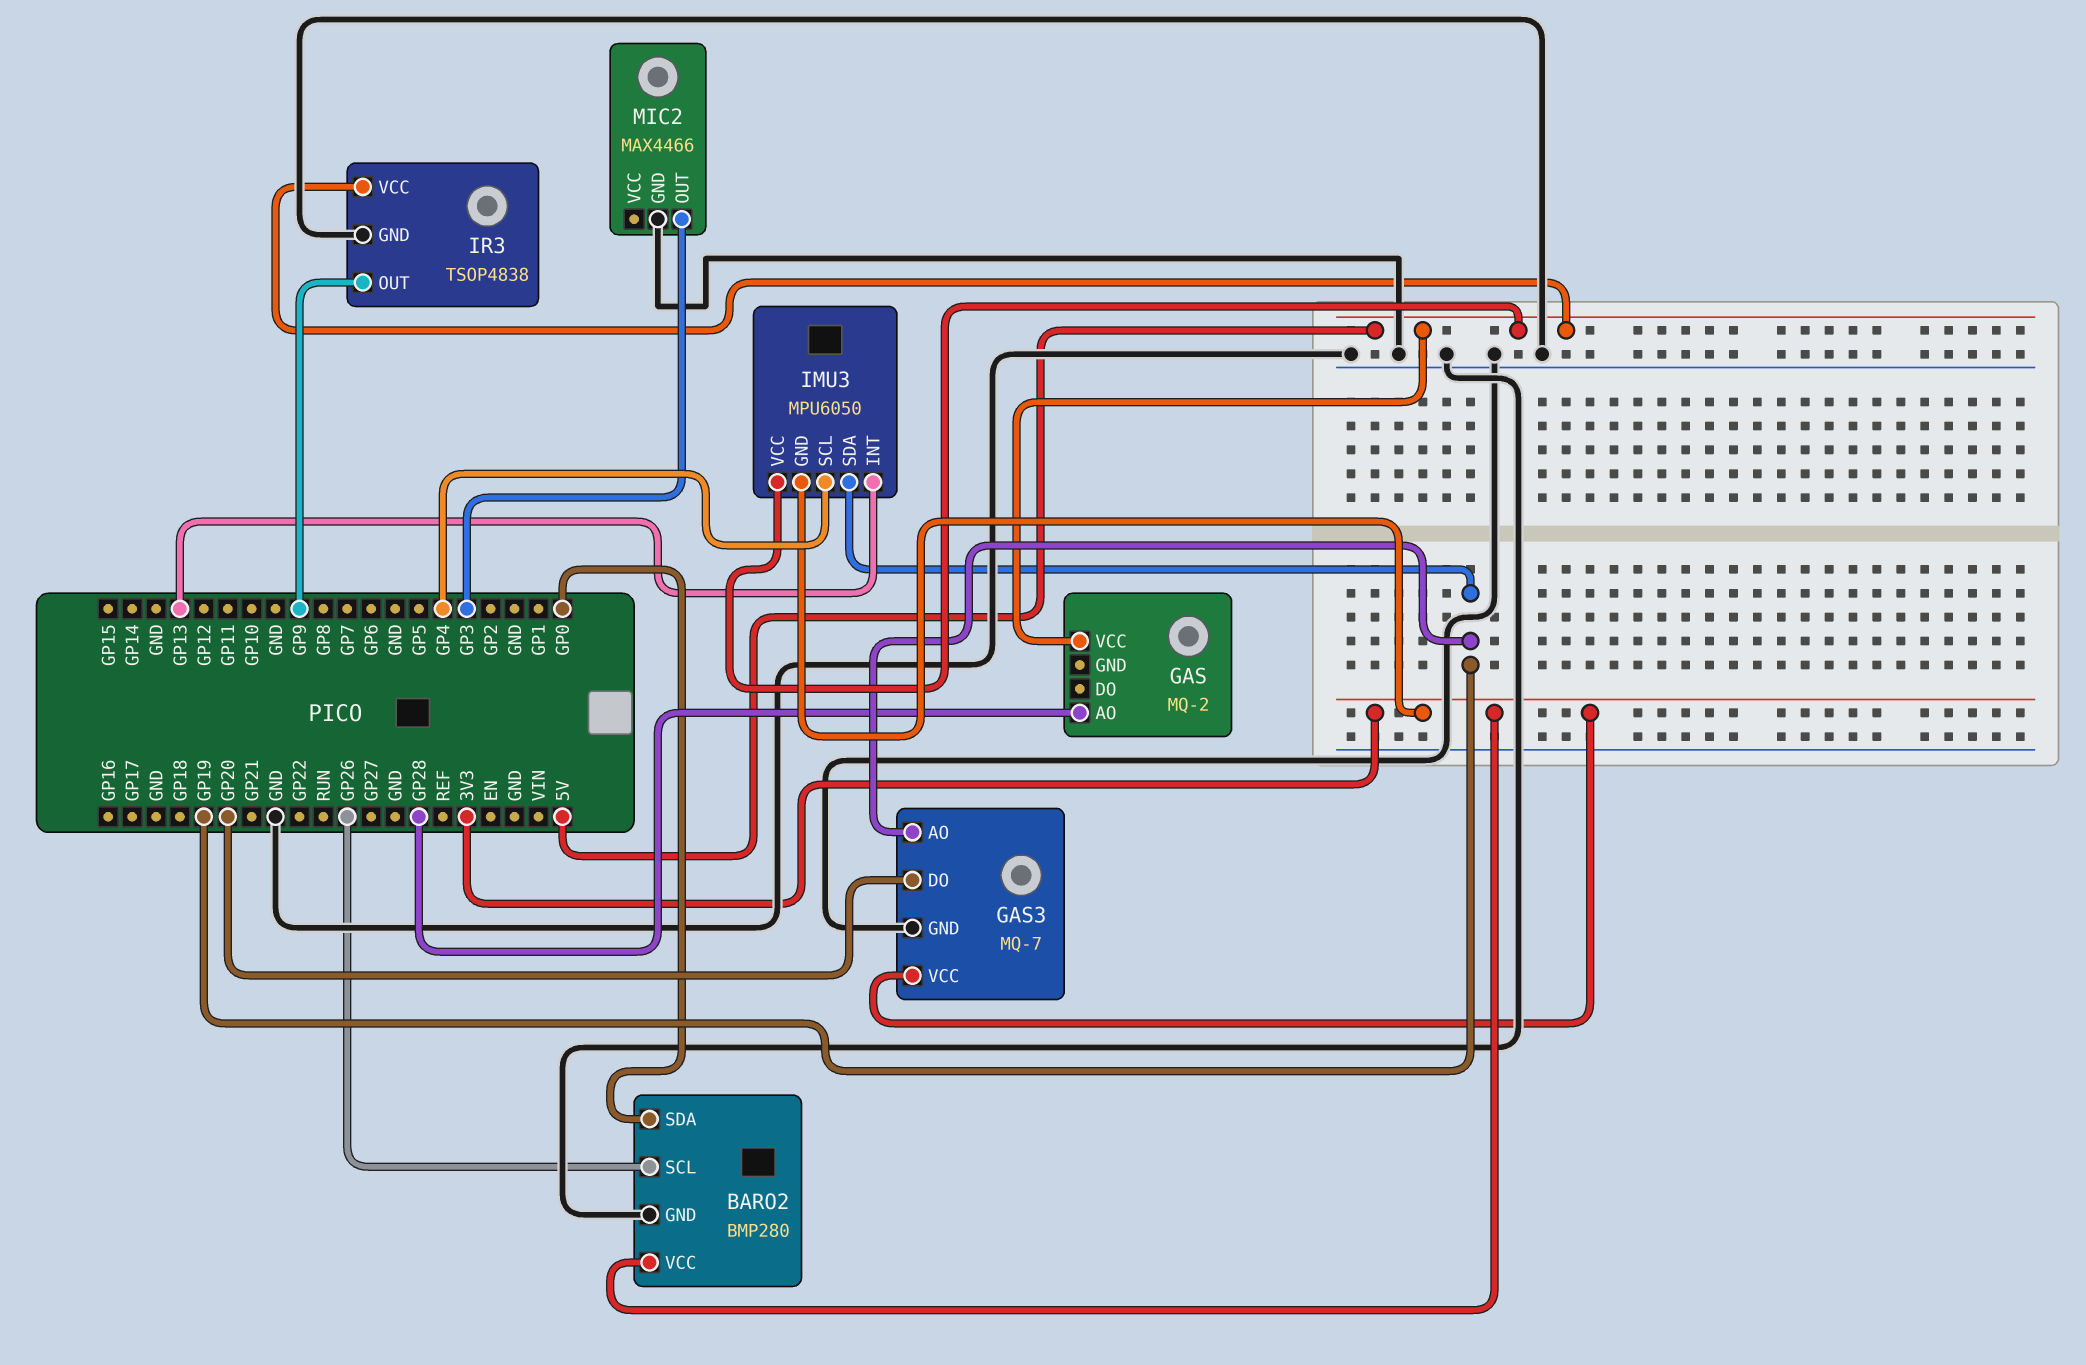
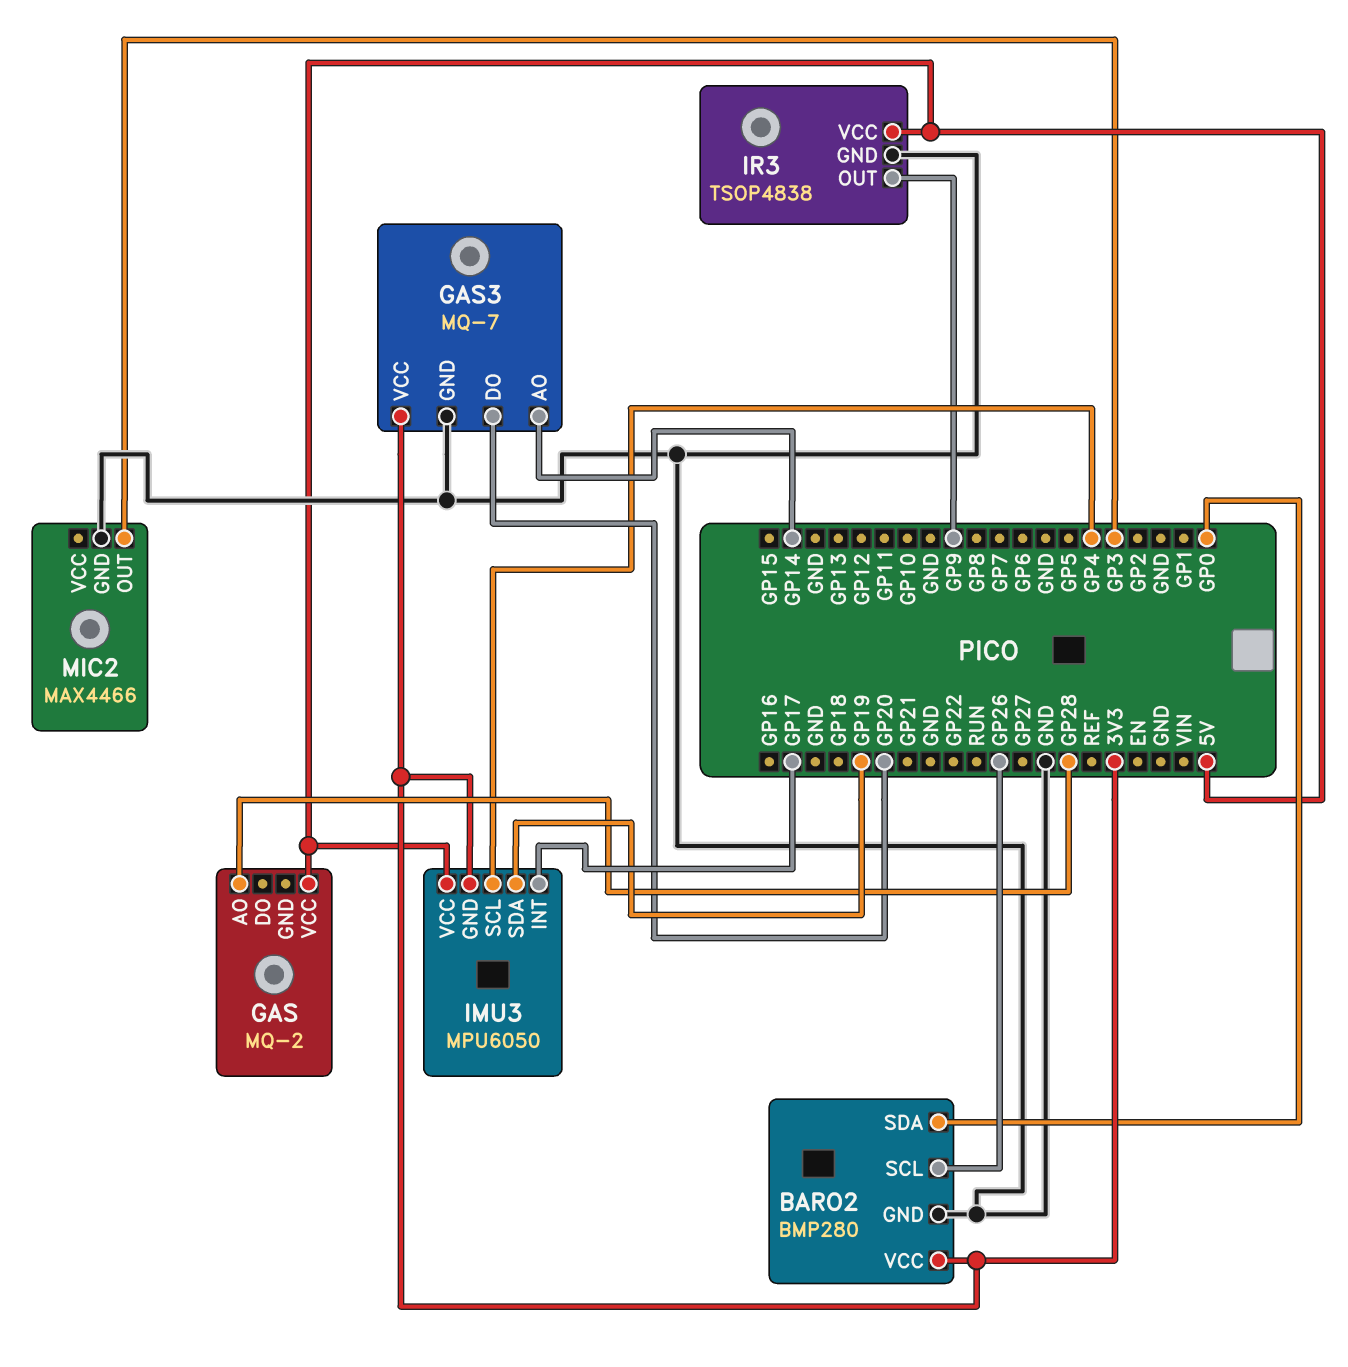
GAS3 pin AO: GP19 -> GP14
IMU3 pin INT: GP13 -> GP17

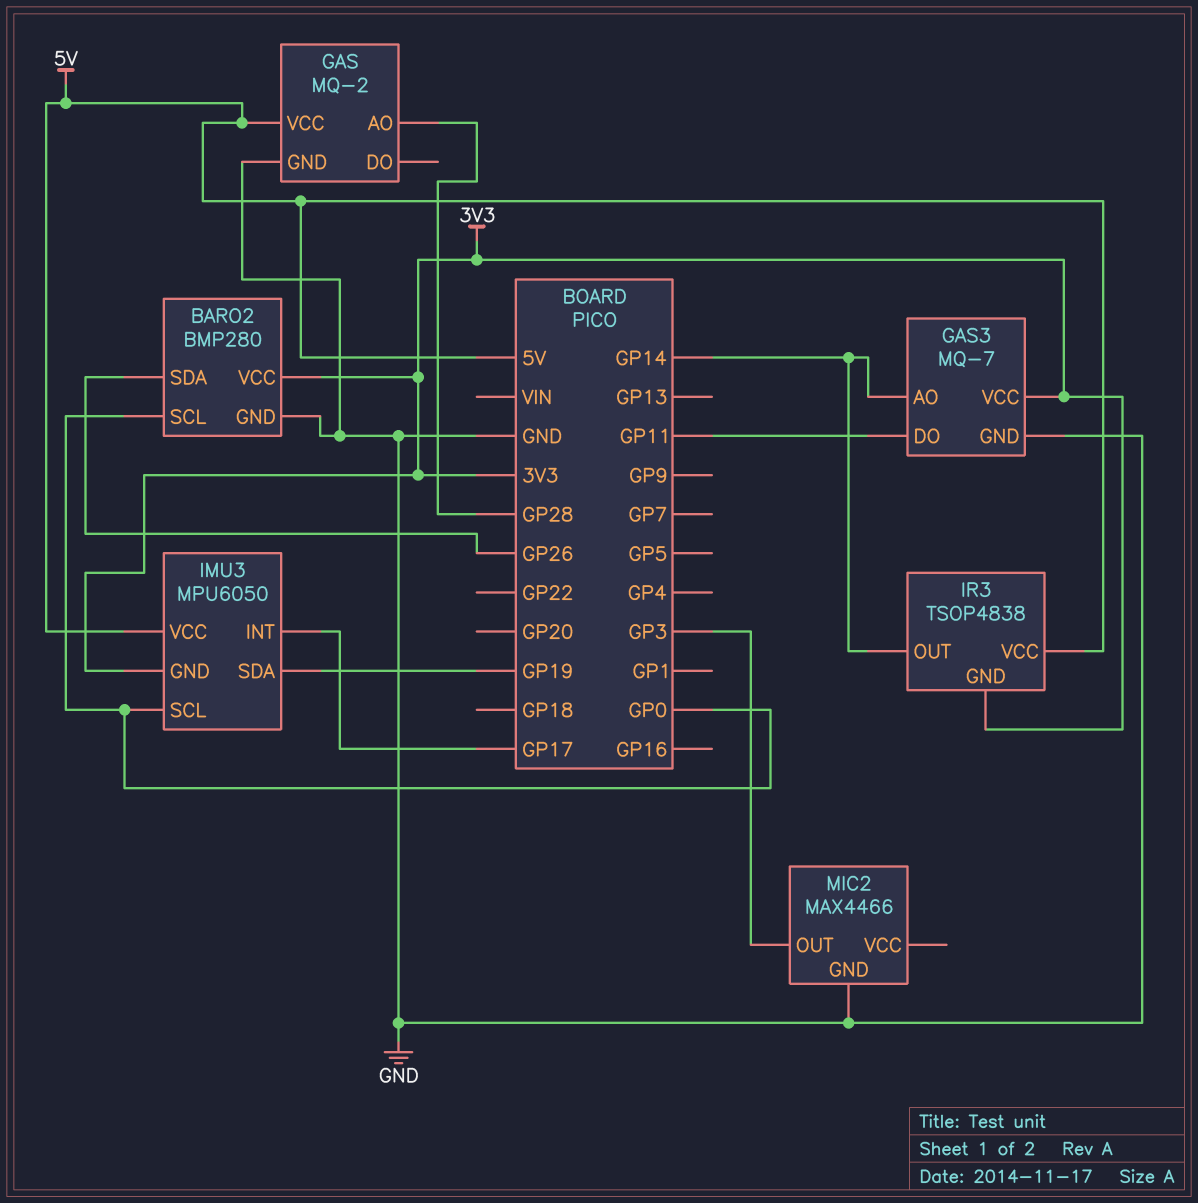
BARO2 pin SCL: GP26 -> GP0
BARO2 pin SDA: GP0 -> GP26
GAS pin GND: none -> GND
GAS3 pin DO: GP20 -> GP11
IMU3 pin SCL: GP4 -> GP0
IR3 pin GND: GND -> 3V3
IR3 pin OUT: GP9 -> GP14

